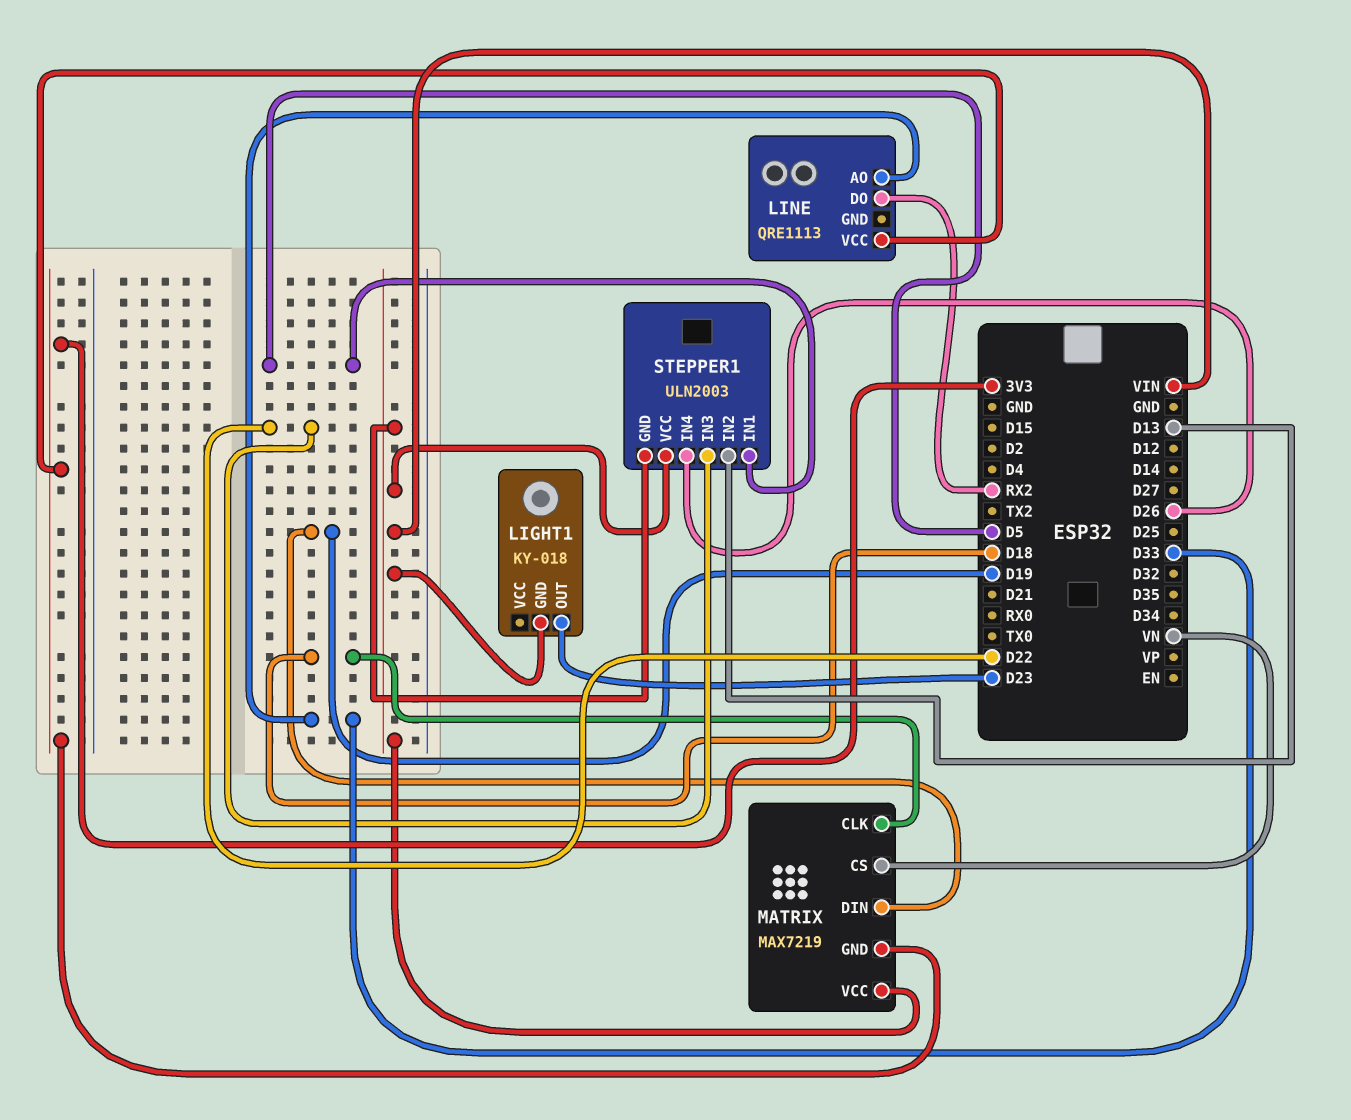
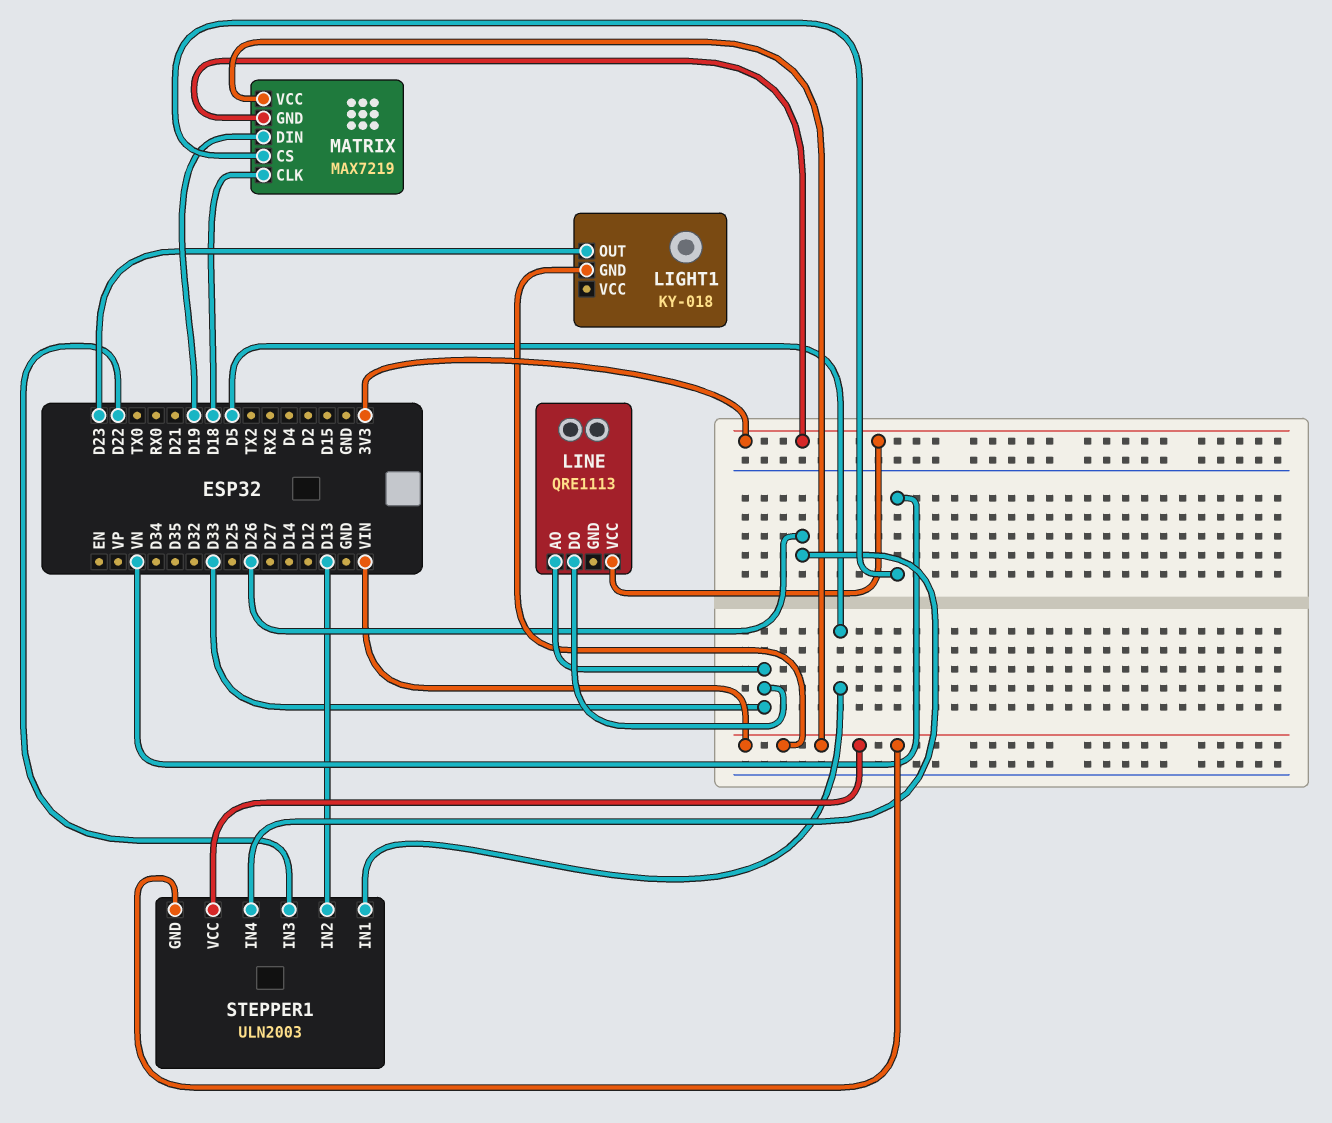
LINE pin DO: RX2 -> D33

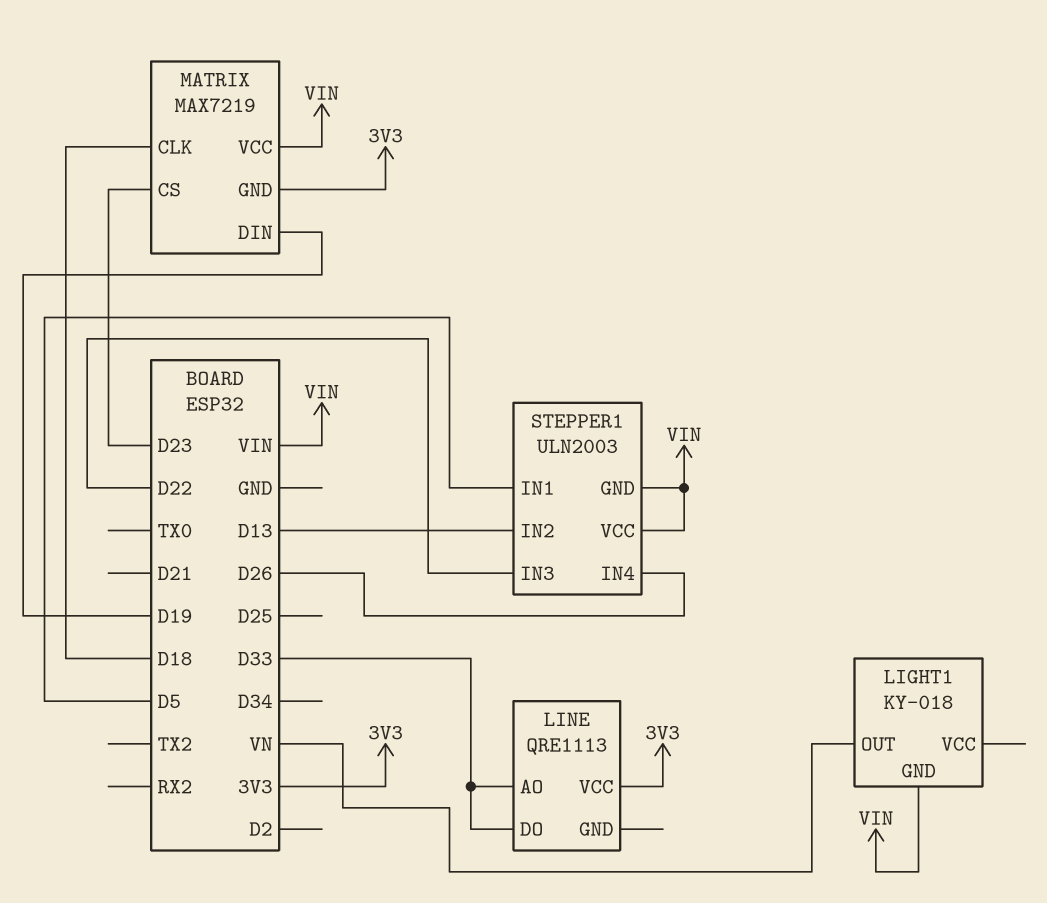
LIGHT1 pin OUT: D23 -> VN
MATRIX pin CS: VN -> D23

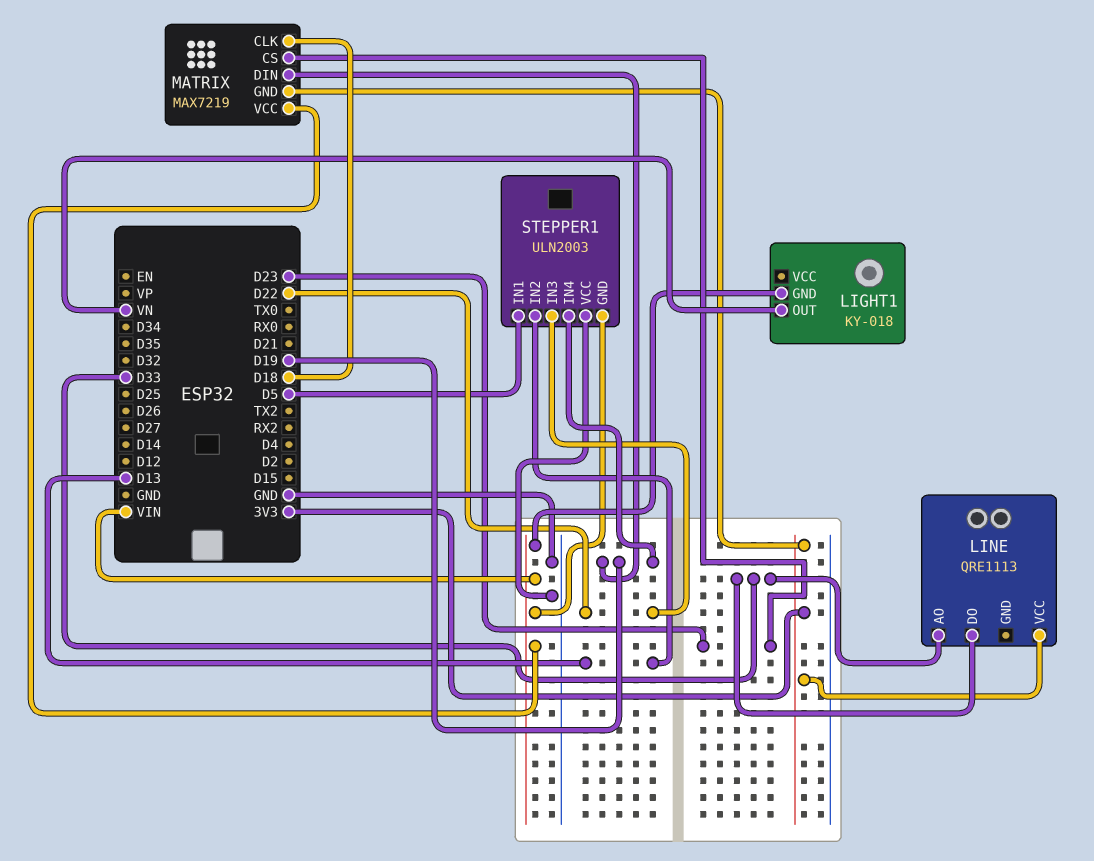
STEPPER1 pin IN4: D26 -> D19
STEPPER1 pin VCC: VIN -> GND

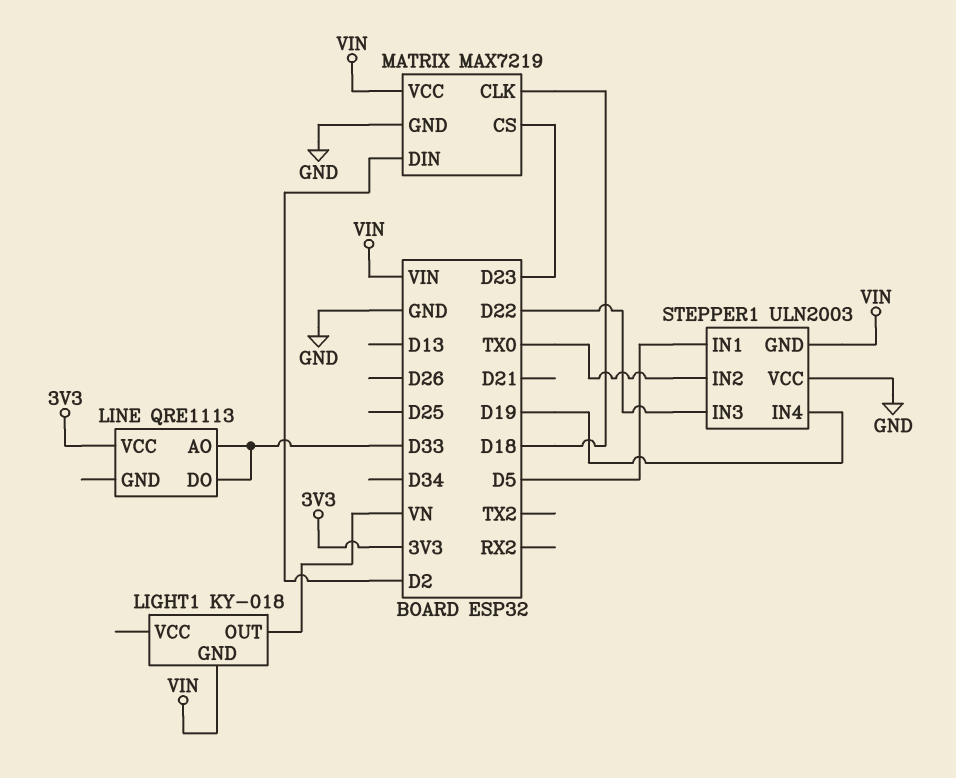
MATRIX pin DIN: D19 -> D2
MATRIX pin GND: 3V3 -> GND
STEPPER1 pin IN2: D13 -> TX0

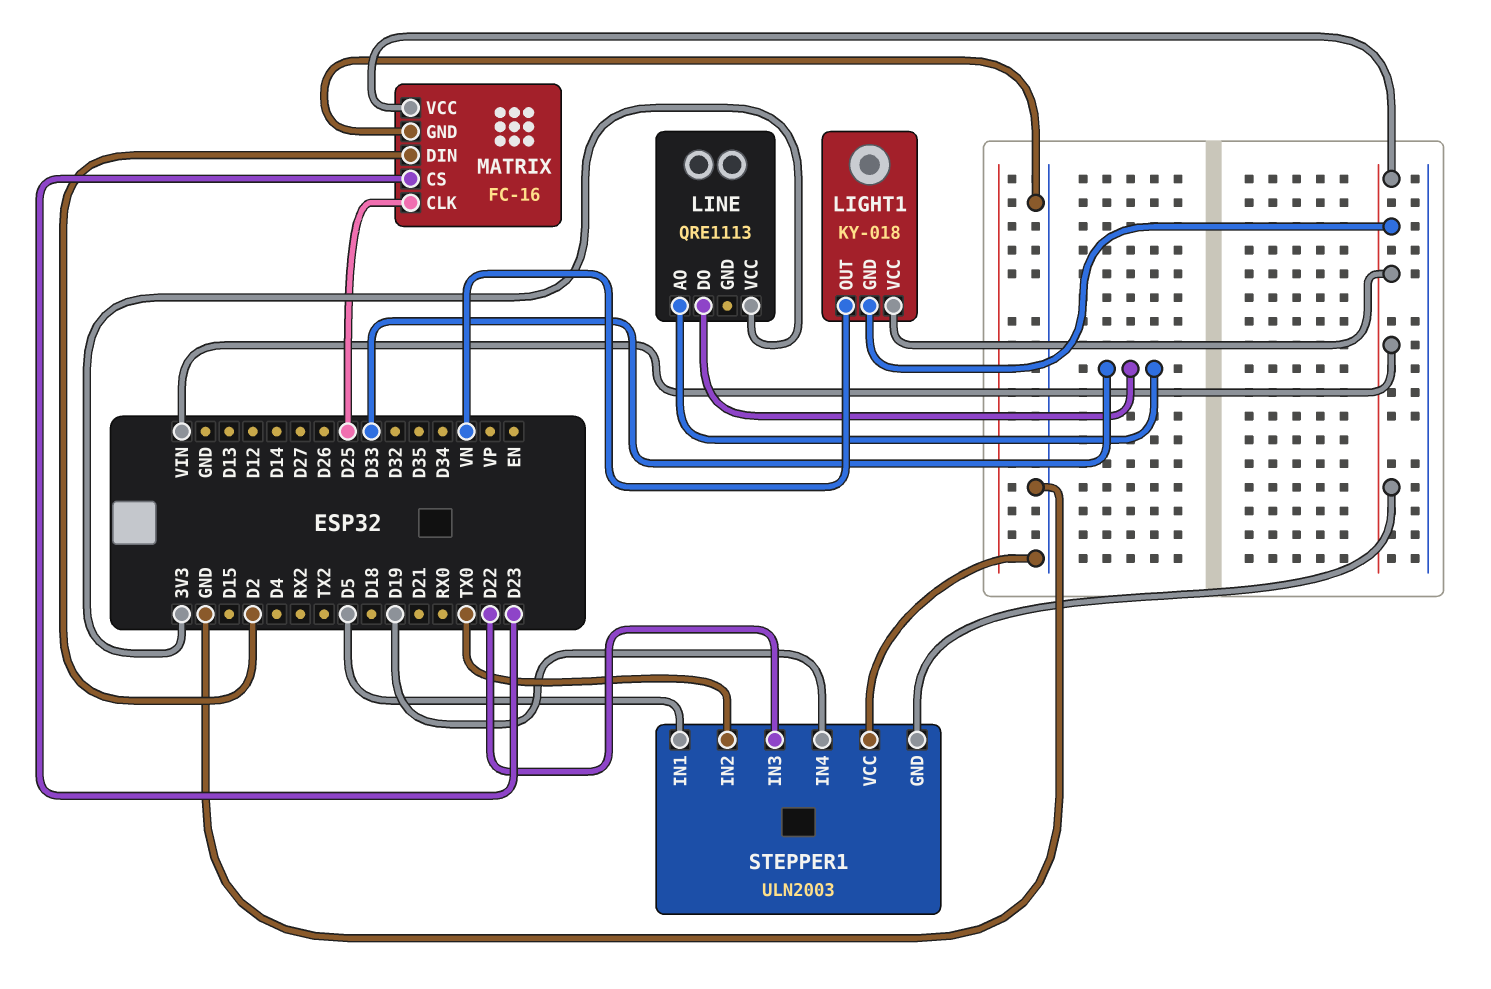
LIGHT1 pin VCC: none -> VIN
MATRIX: MAX7219 -> FC-16
MATRIX pin CLK: D18 -> D25

